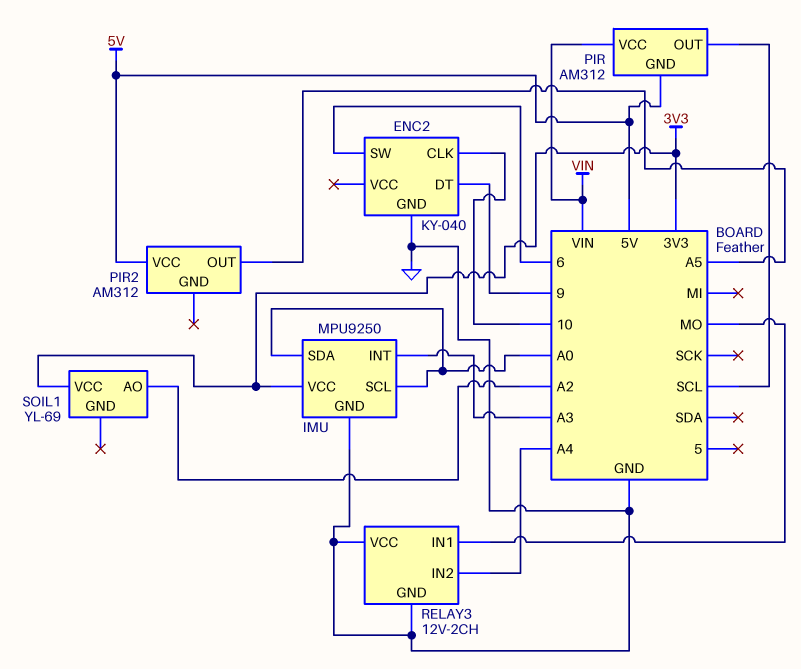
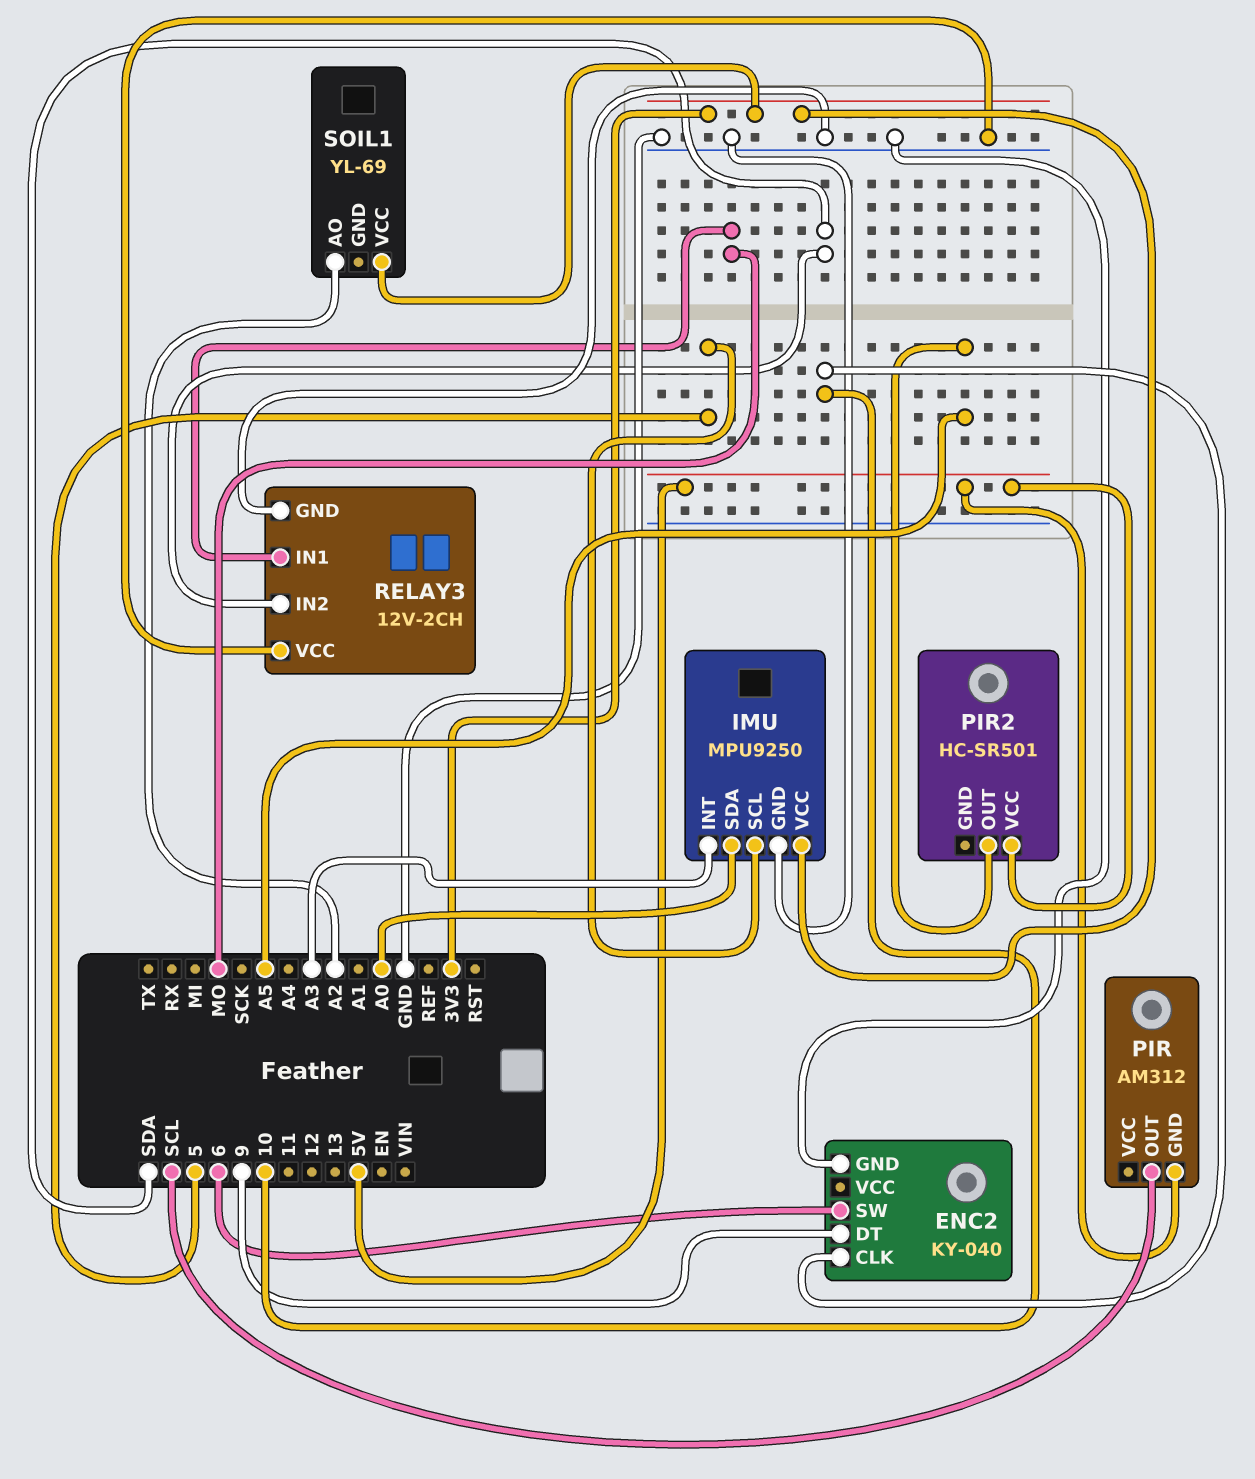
IMU pin SCL: A0 -> 5
PIR pin VCC: VIN -> none
PIR2: AM312 -> HC-SR501
RELAY3 pin IN2: A4 -> SDA

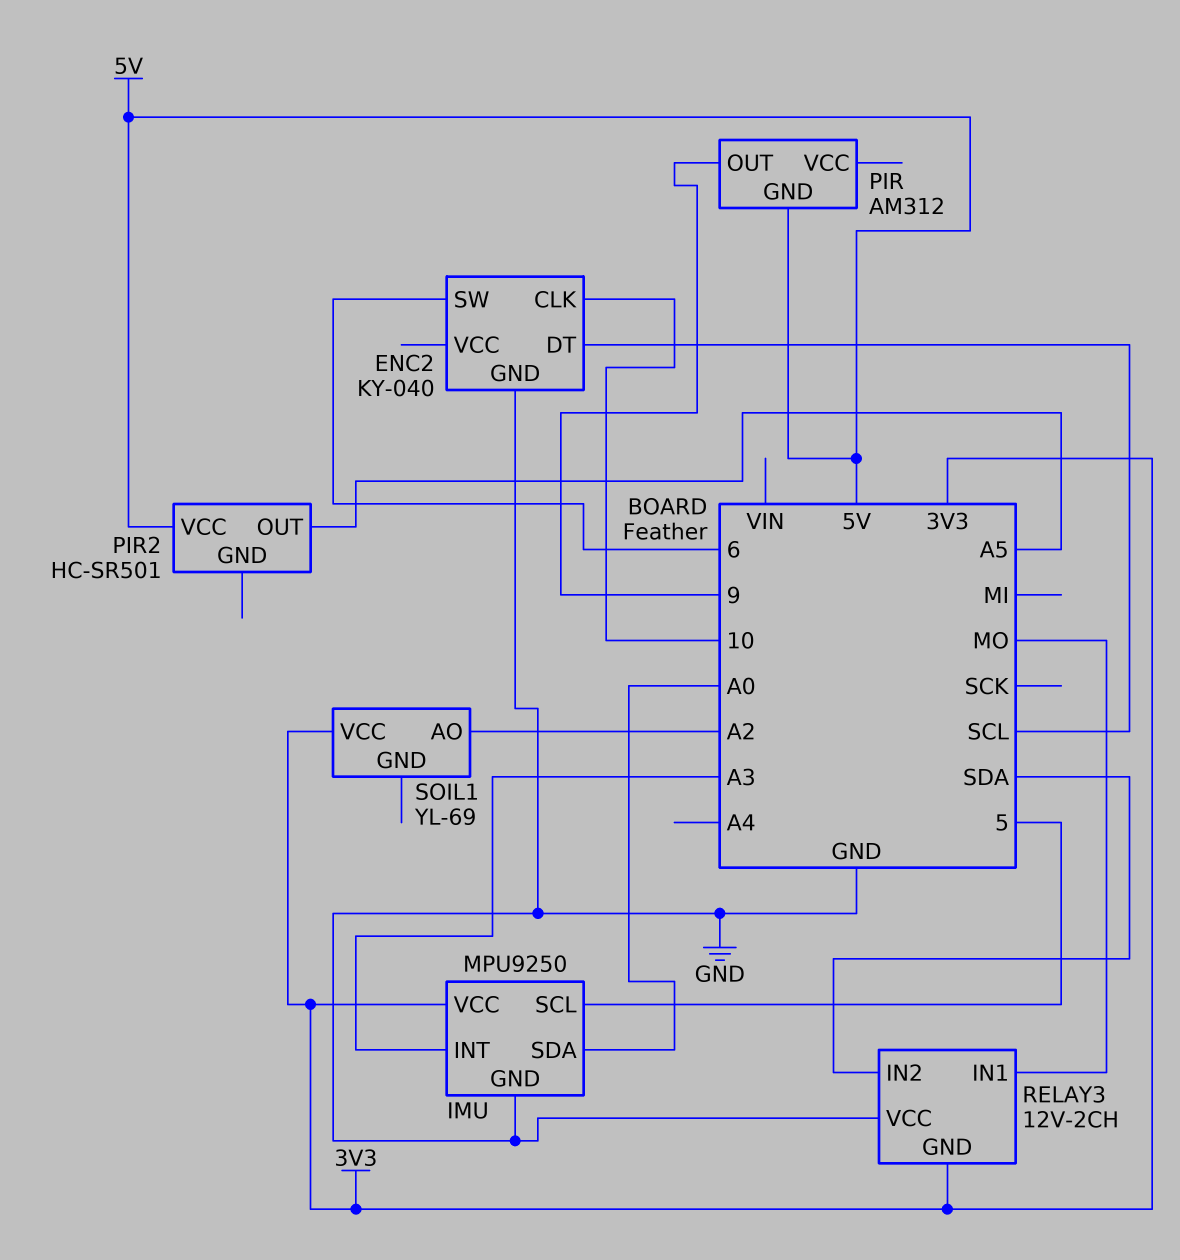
ENC2 pin DT: 9 -> SCL
PIR pin OUT: SCL -> 9
RELAY3 pin GND: GND -> 3V3

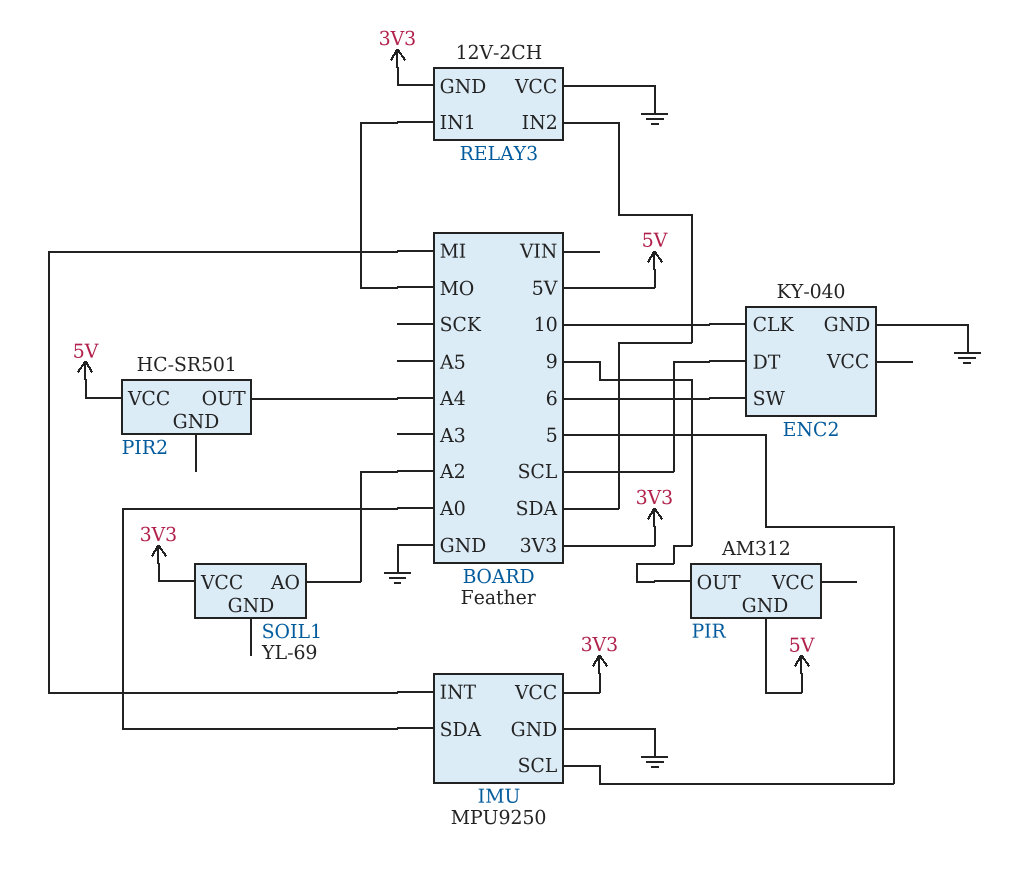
IMU pin INT: A3 -> MI
PIR2 pin OUT: A5 -> A4

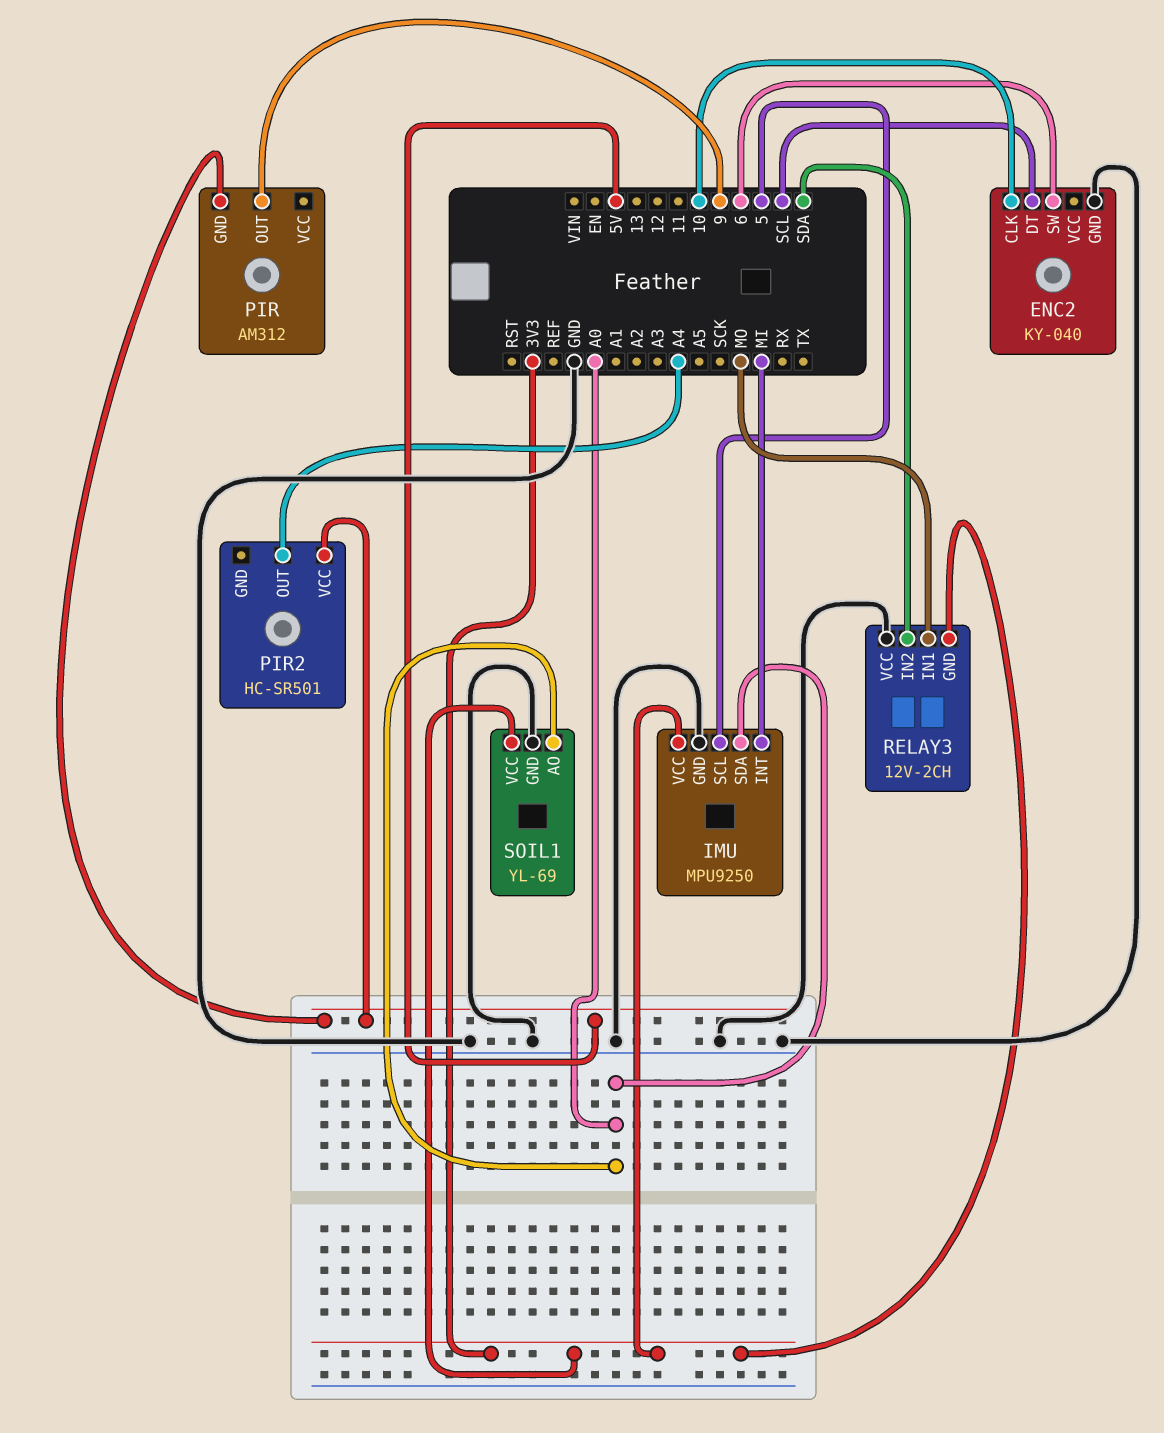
SOIL1 pin AO: A2 -> A0
SOIL1 pin GND: none -> GND

